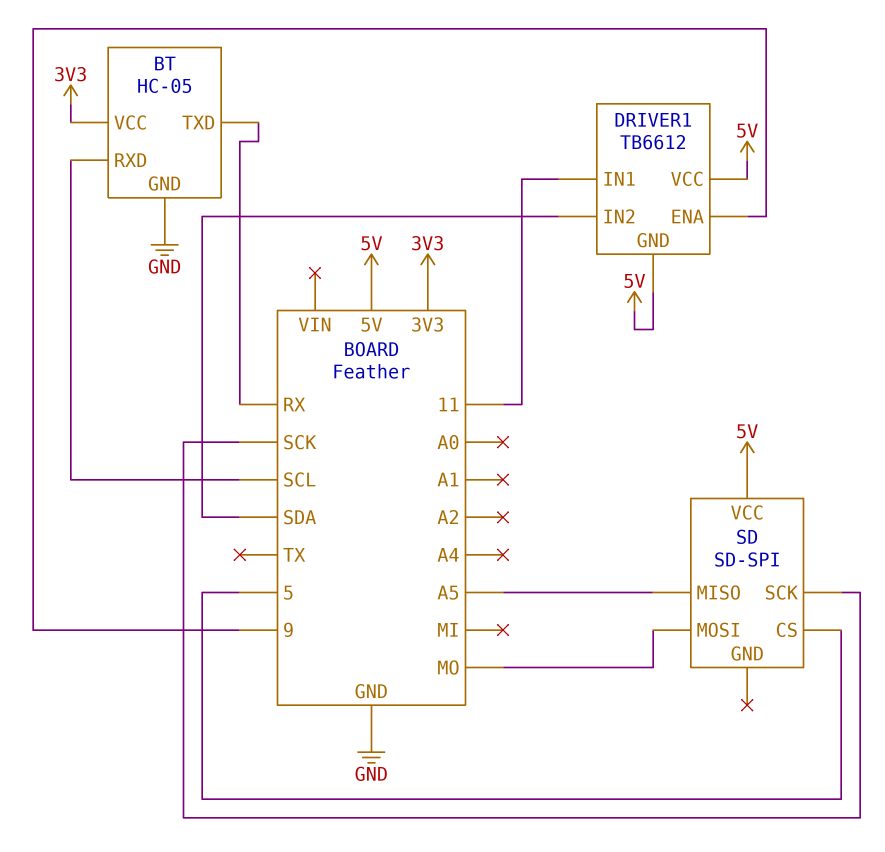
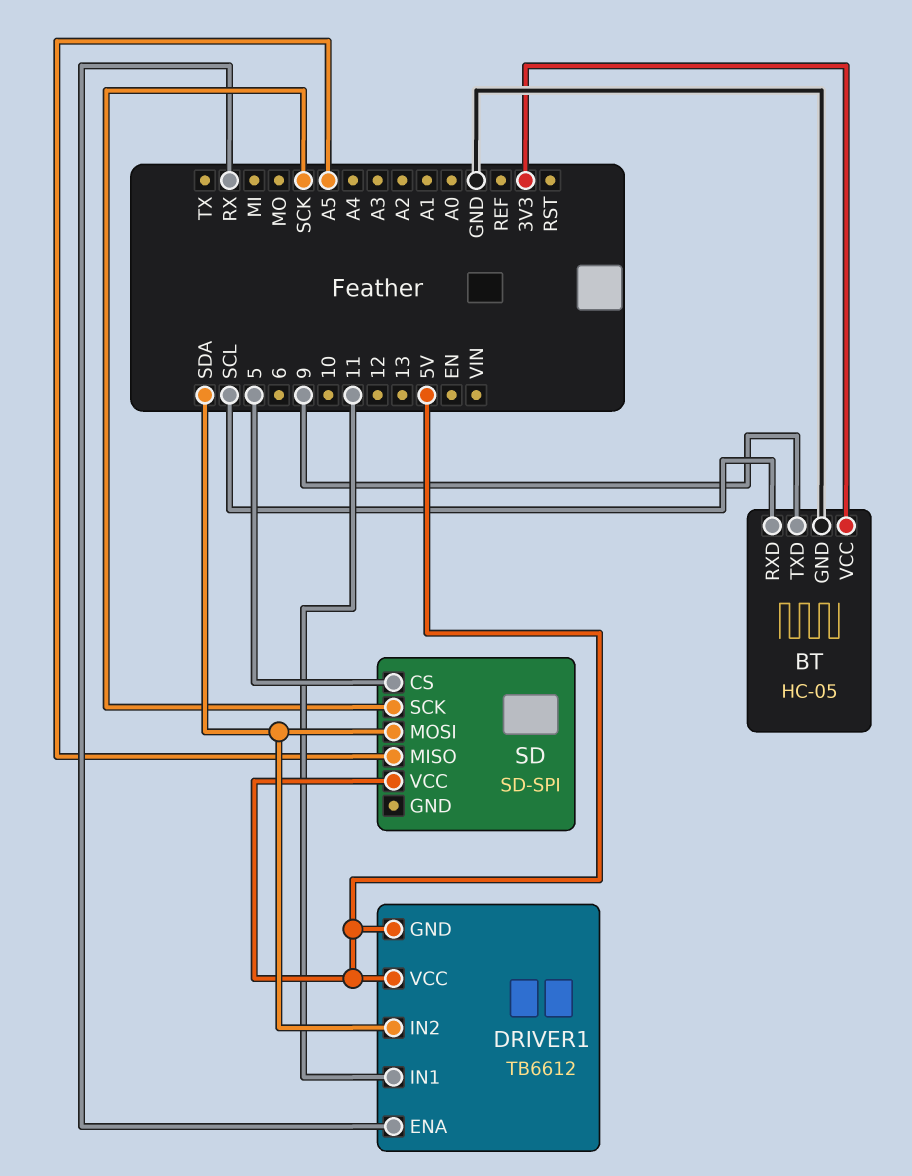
BT pin TXD: RX -> 9
DRIVER1 pin ENA: 9 -> RX
SD pin MOSI: MO -> SDA

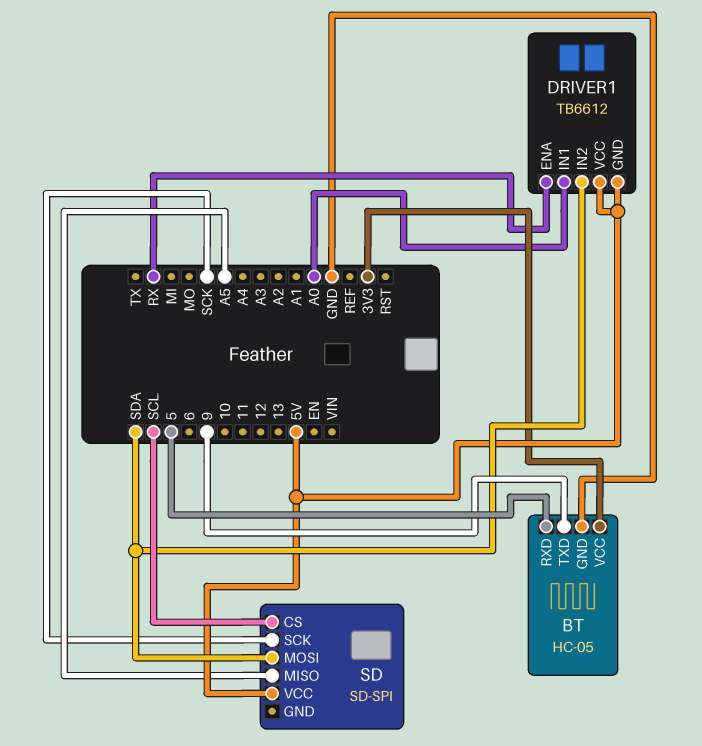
BT pin RXD: SCL -> 5
DRIVER1 pin IN1: 11 -> A0
SD pin CS: 5 -> SCL

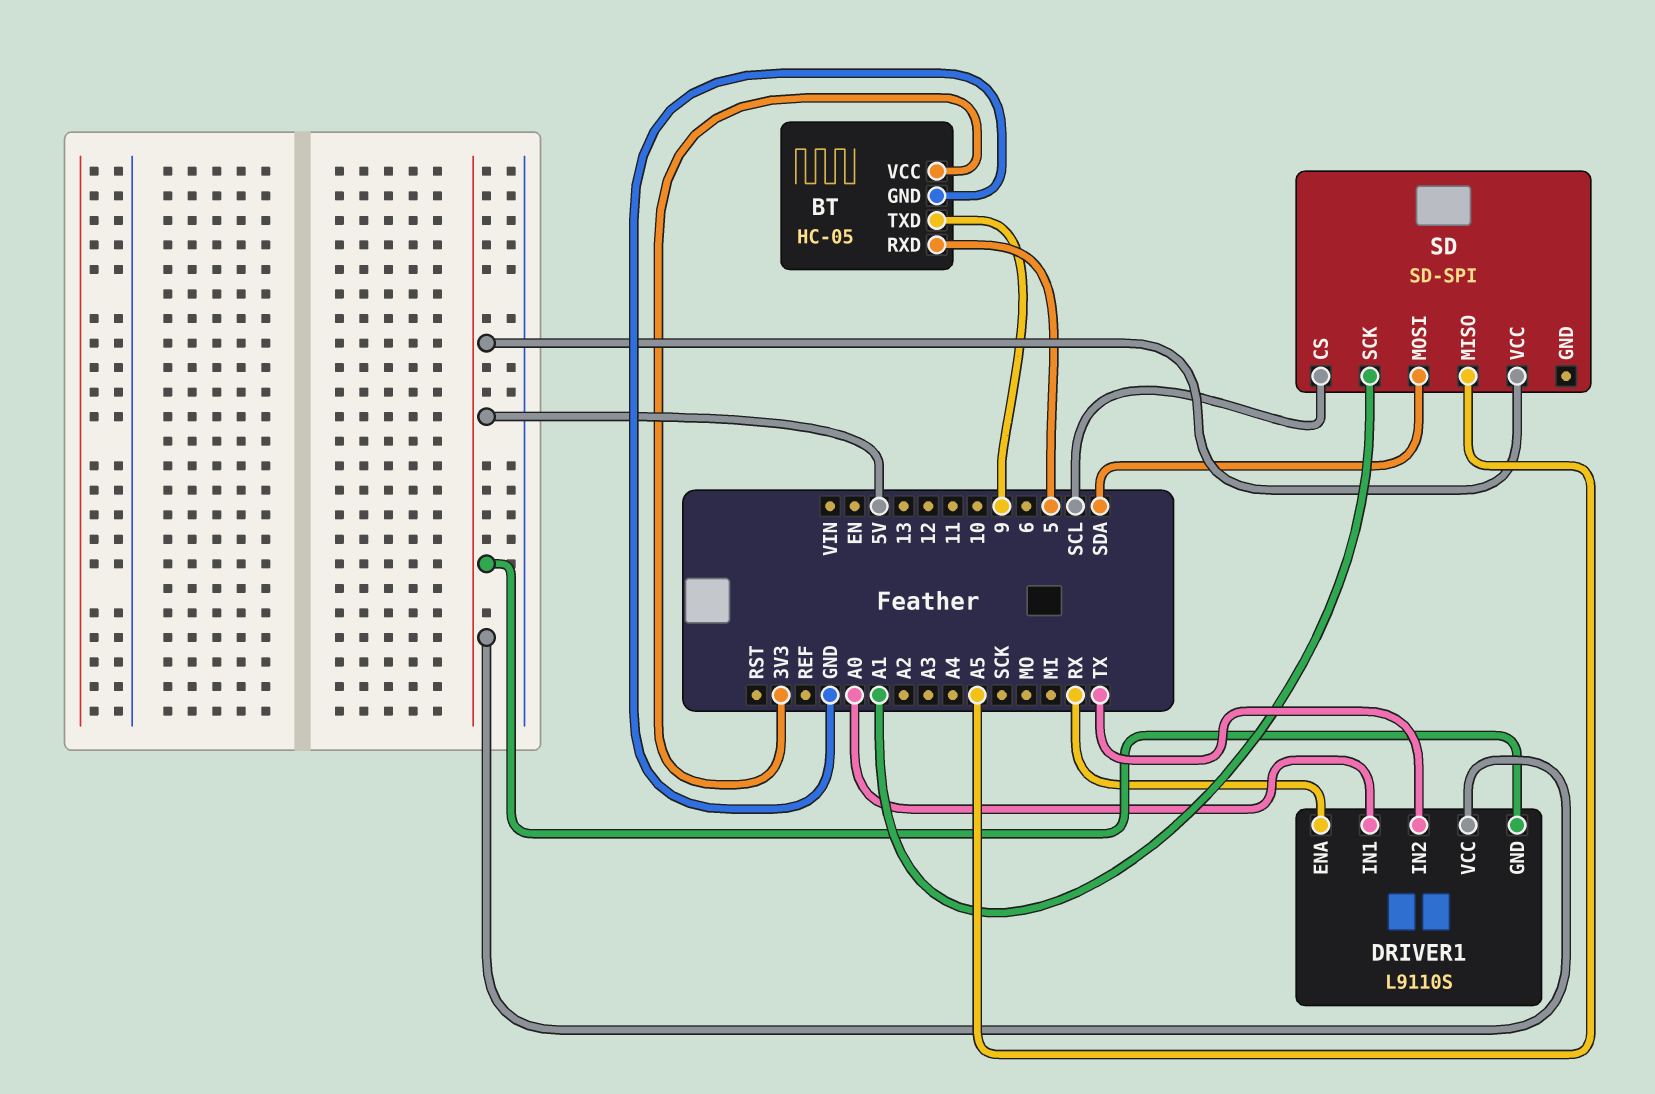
DRIVER1: TB6612 -> L9110S
DRIVER1 pin IN2: SDA -> TX
SD pin SCK: SCK -> A1

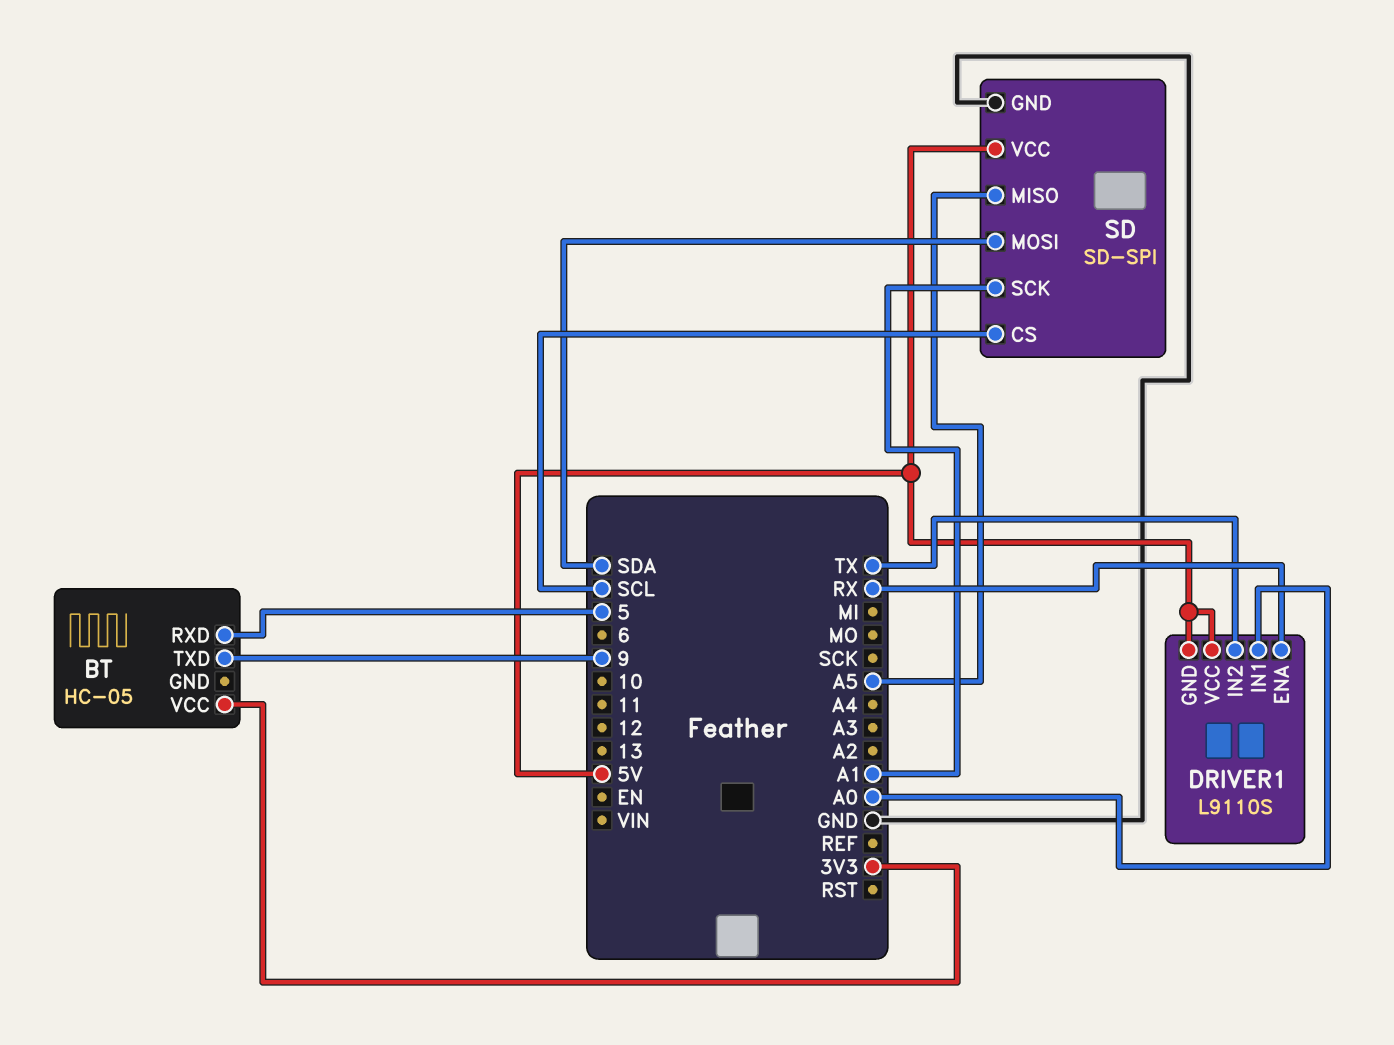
BT pin GND: GND -> none
SD pin GND: none -> GND

